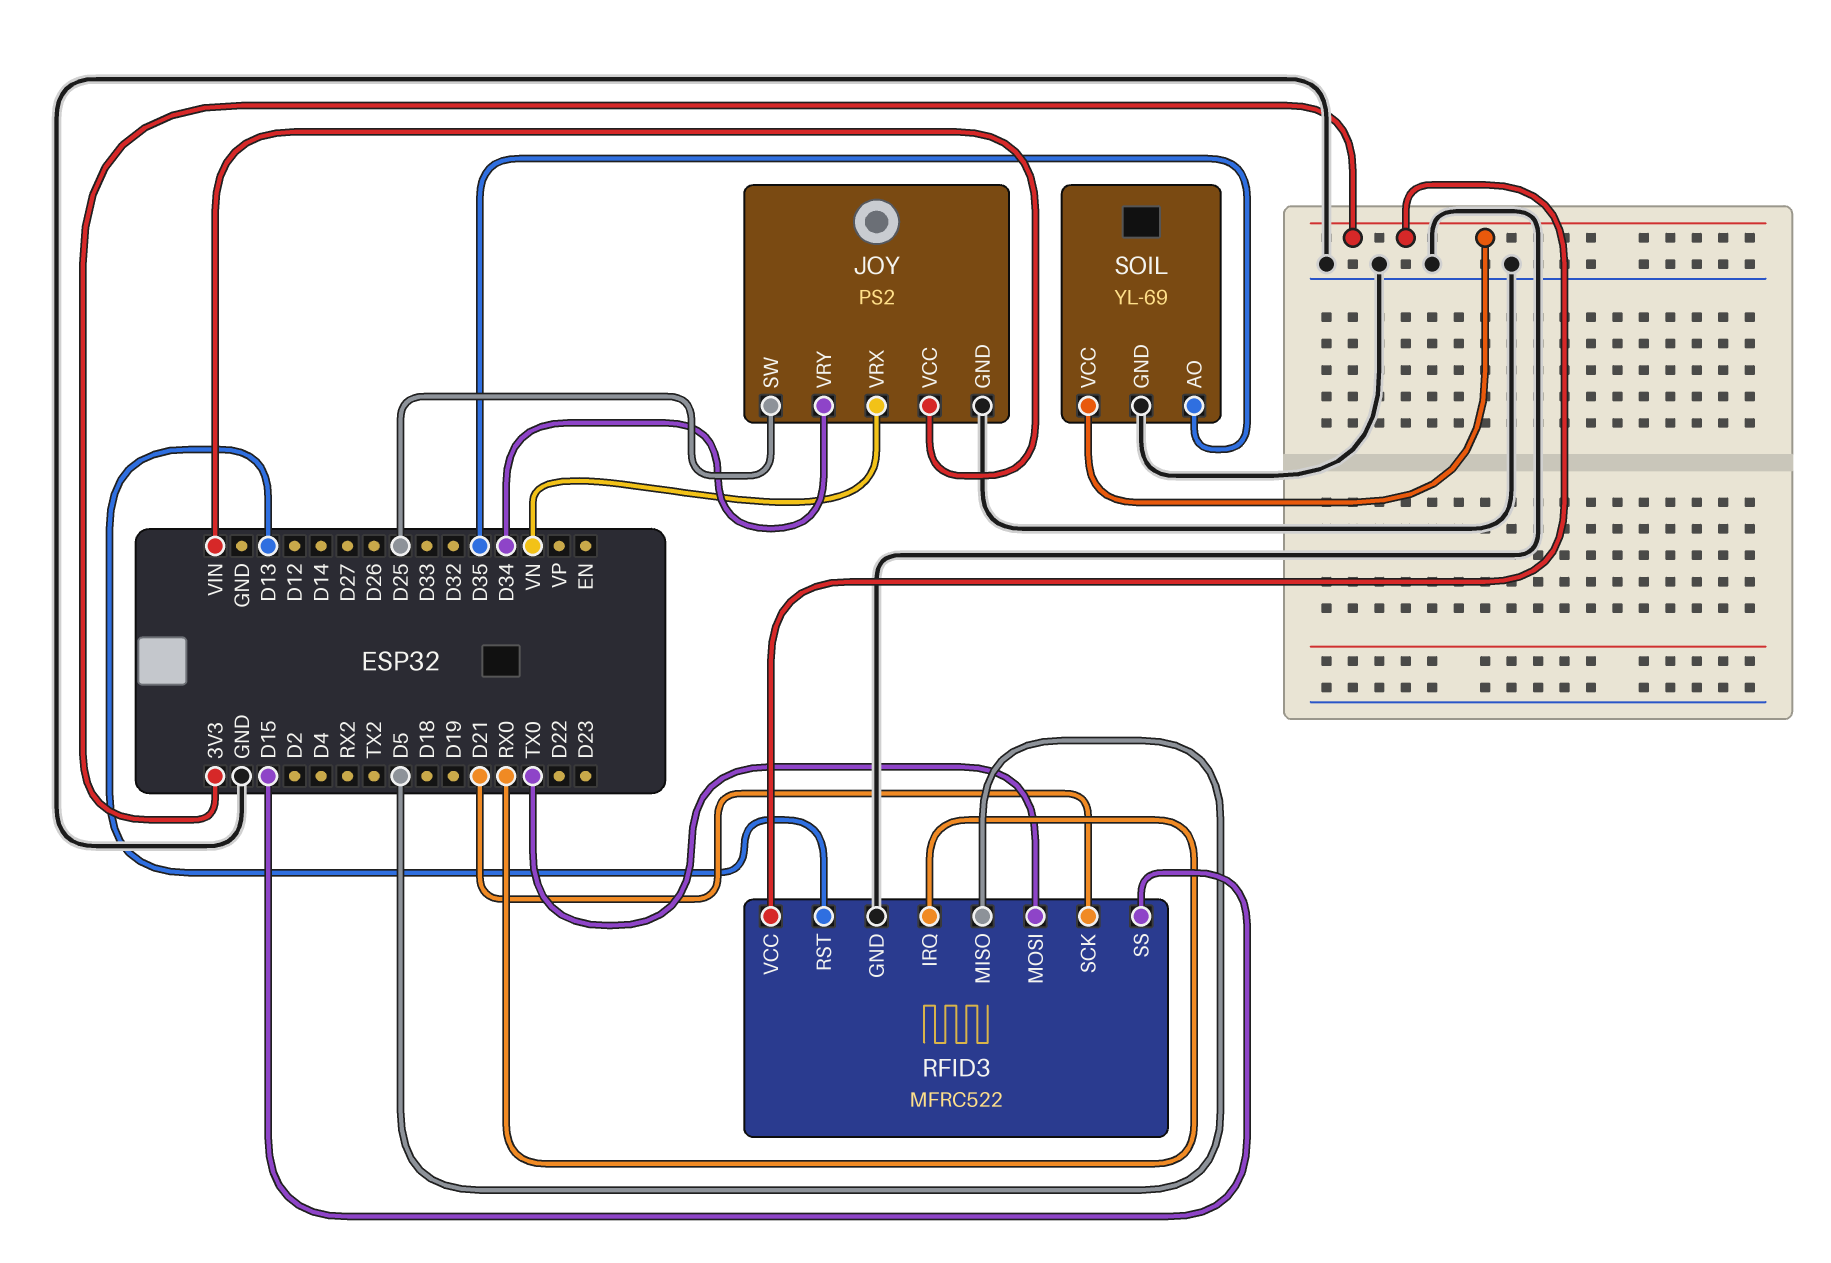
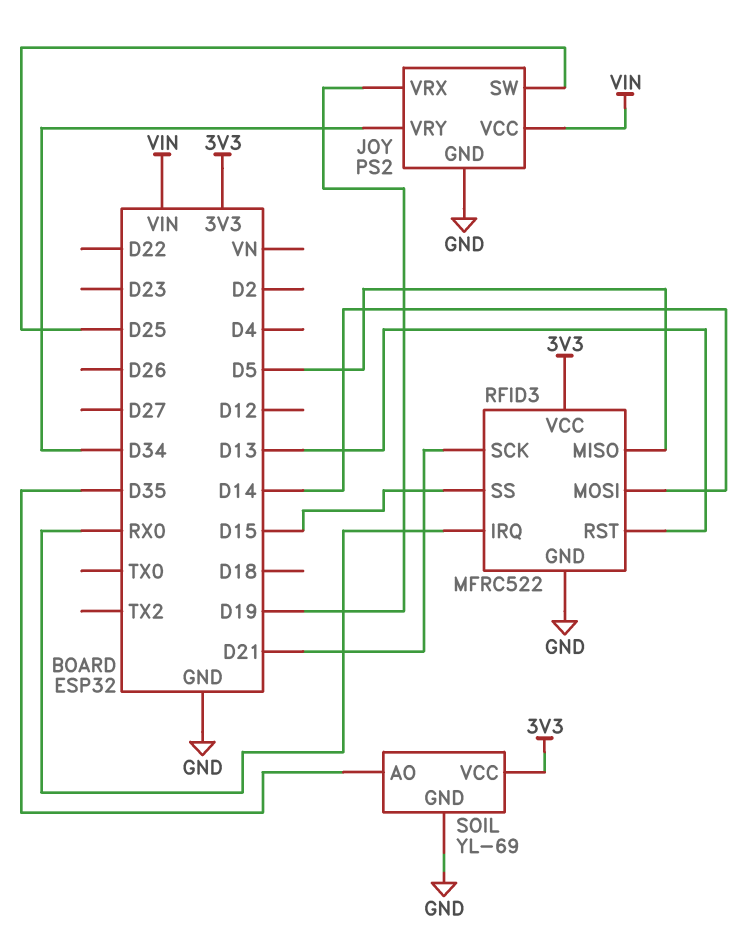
JOY pin VRX: VN -> D19
RFID3 pin MOSI: TX0 -> D14

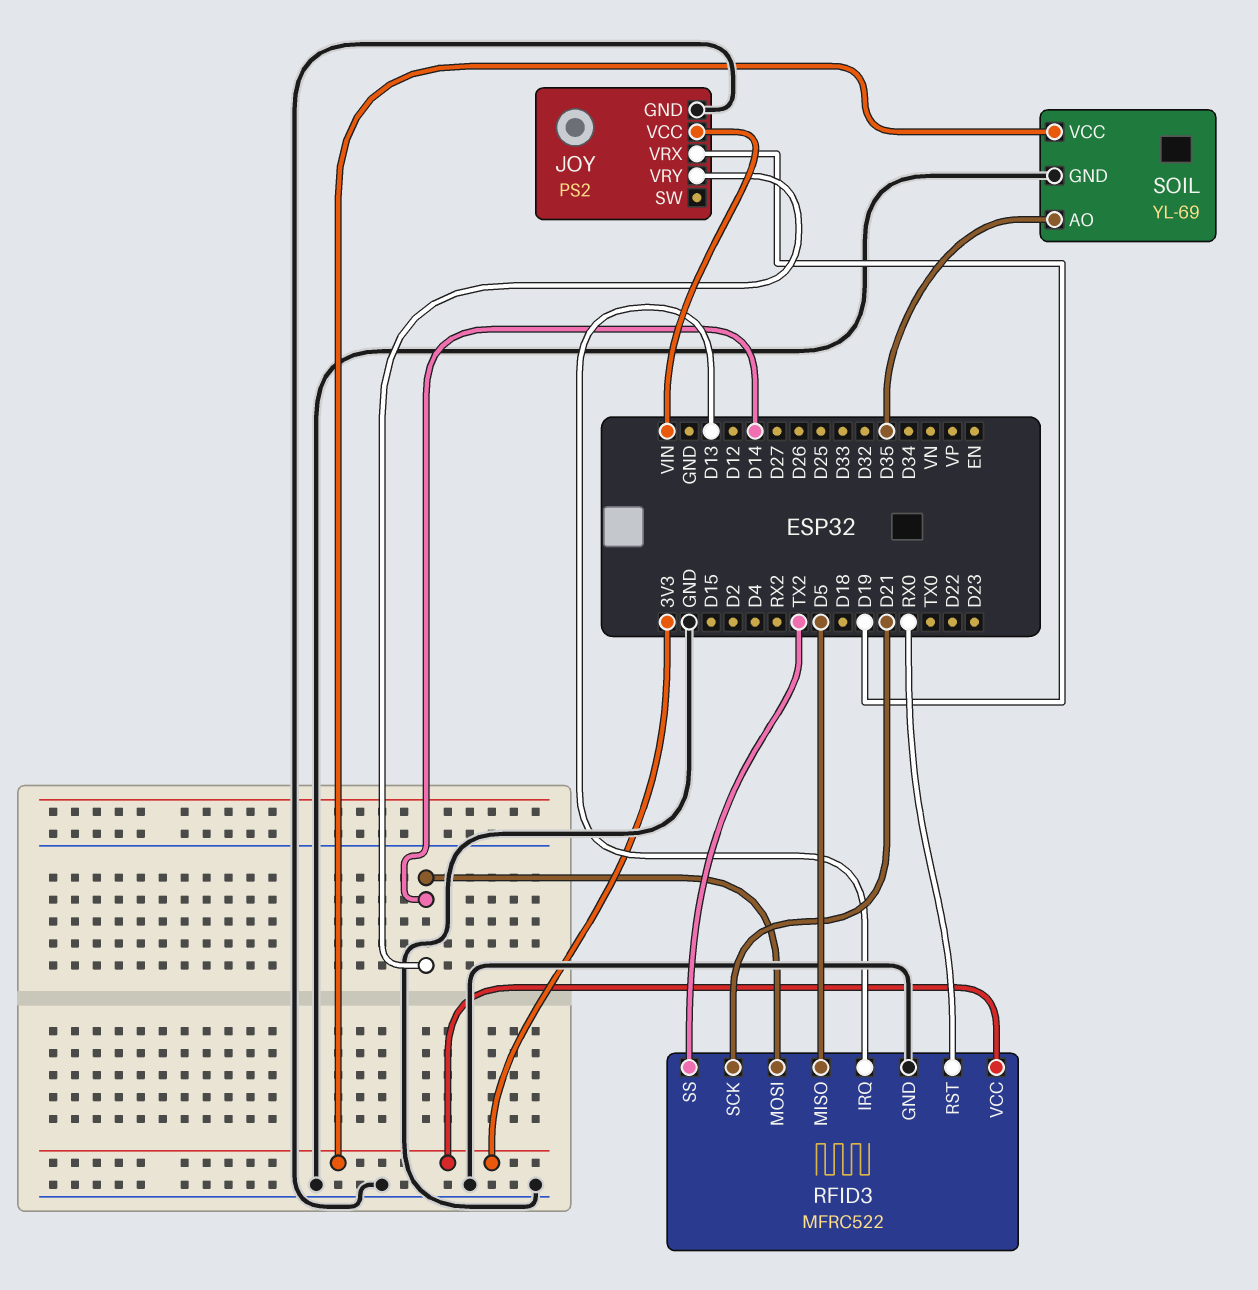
JOY pin SW: D25 -> none
JOY pin VRY: D34 -> D14
RFID3 pin IRQ: RX0 -> D13
RFID3 pin RST: D13 -> RX0
RFID3 pin SS: D15 -> TX2

